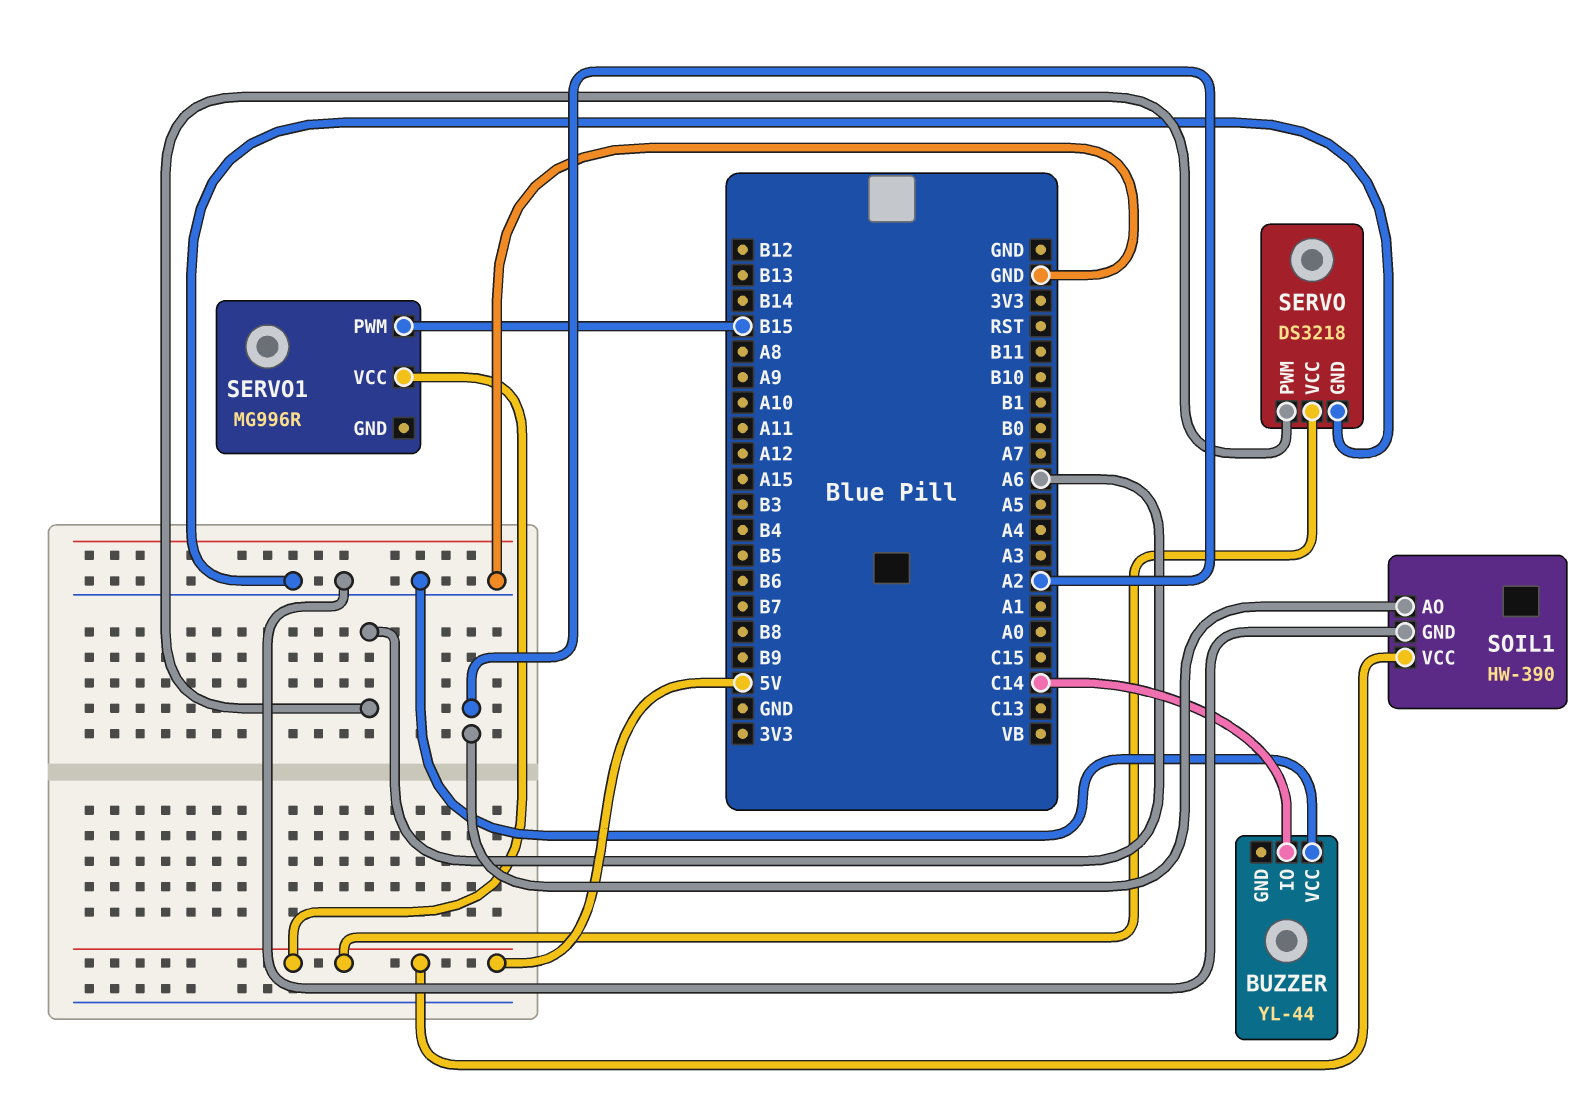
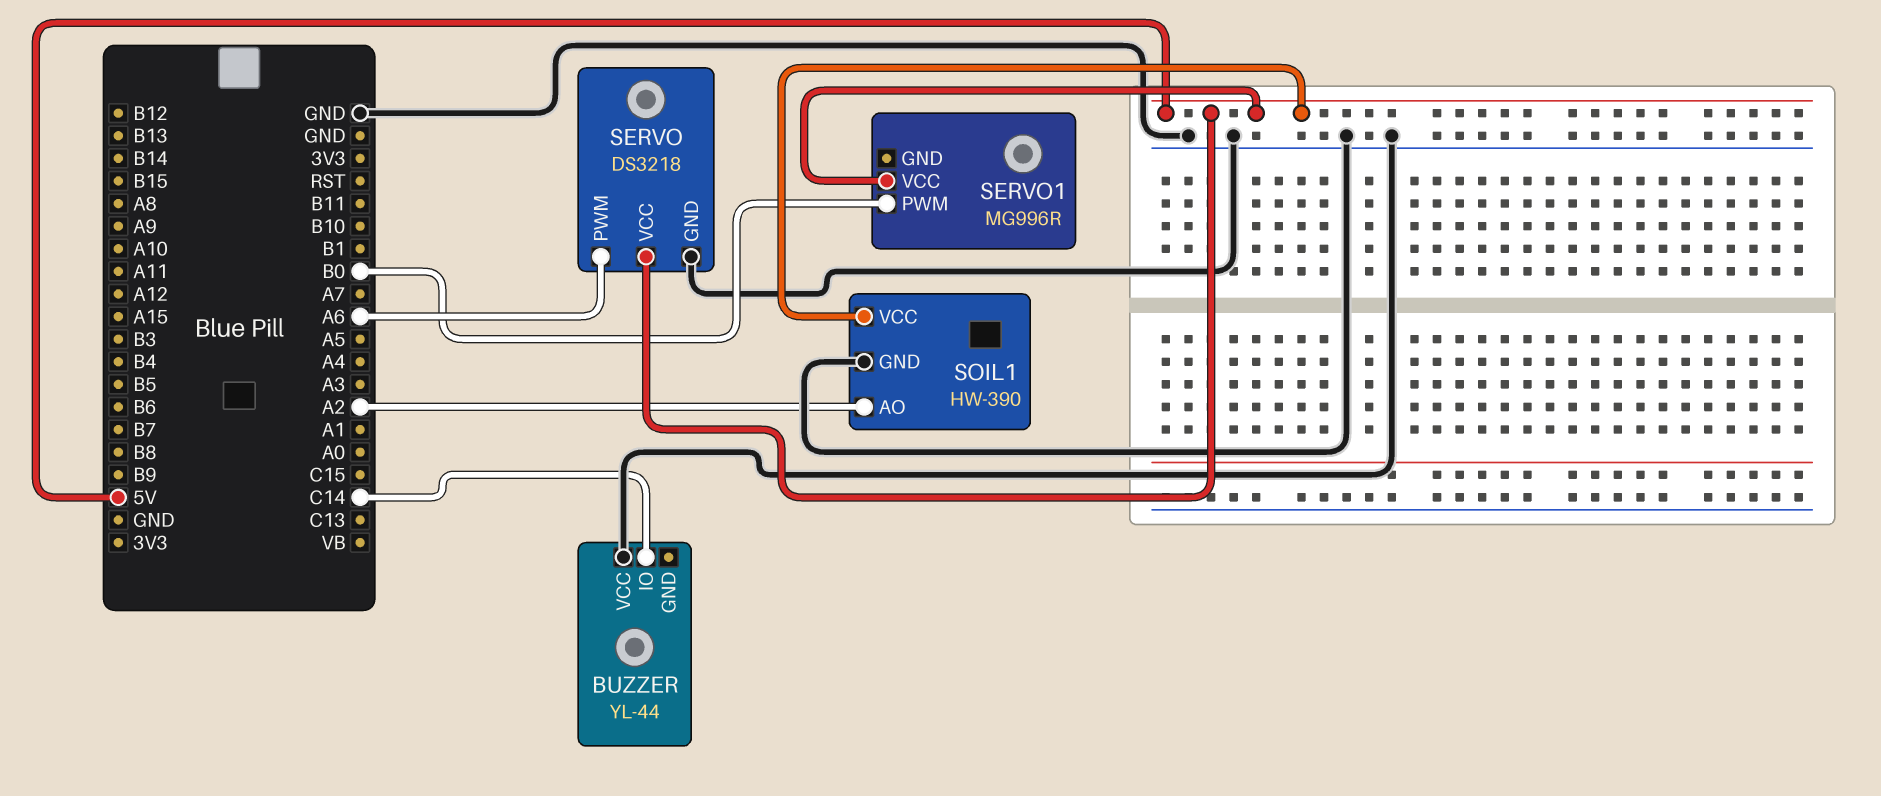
SERVO1 pin PWM: B15 -> B0

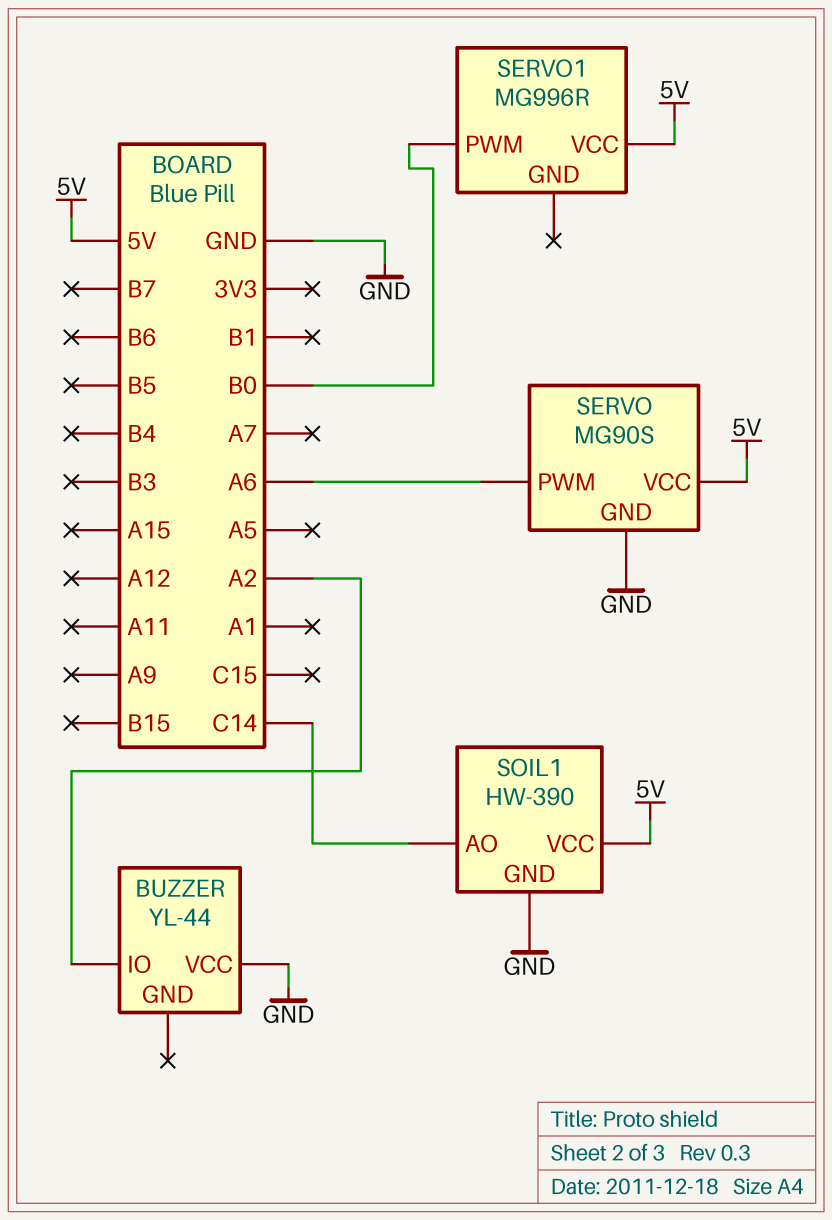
BUZZER pin IO: C14 -> A2
SERVO: DS3218 -> MG90S
SOIL1 pin AO: A2 -> C14

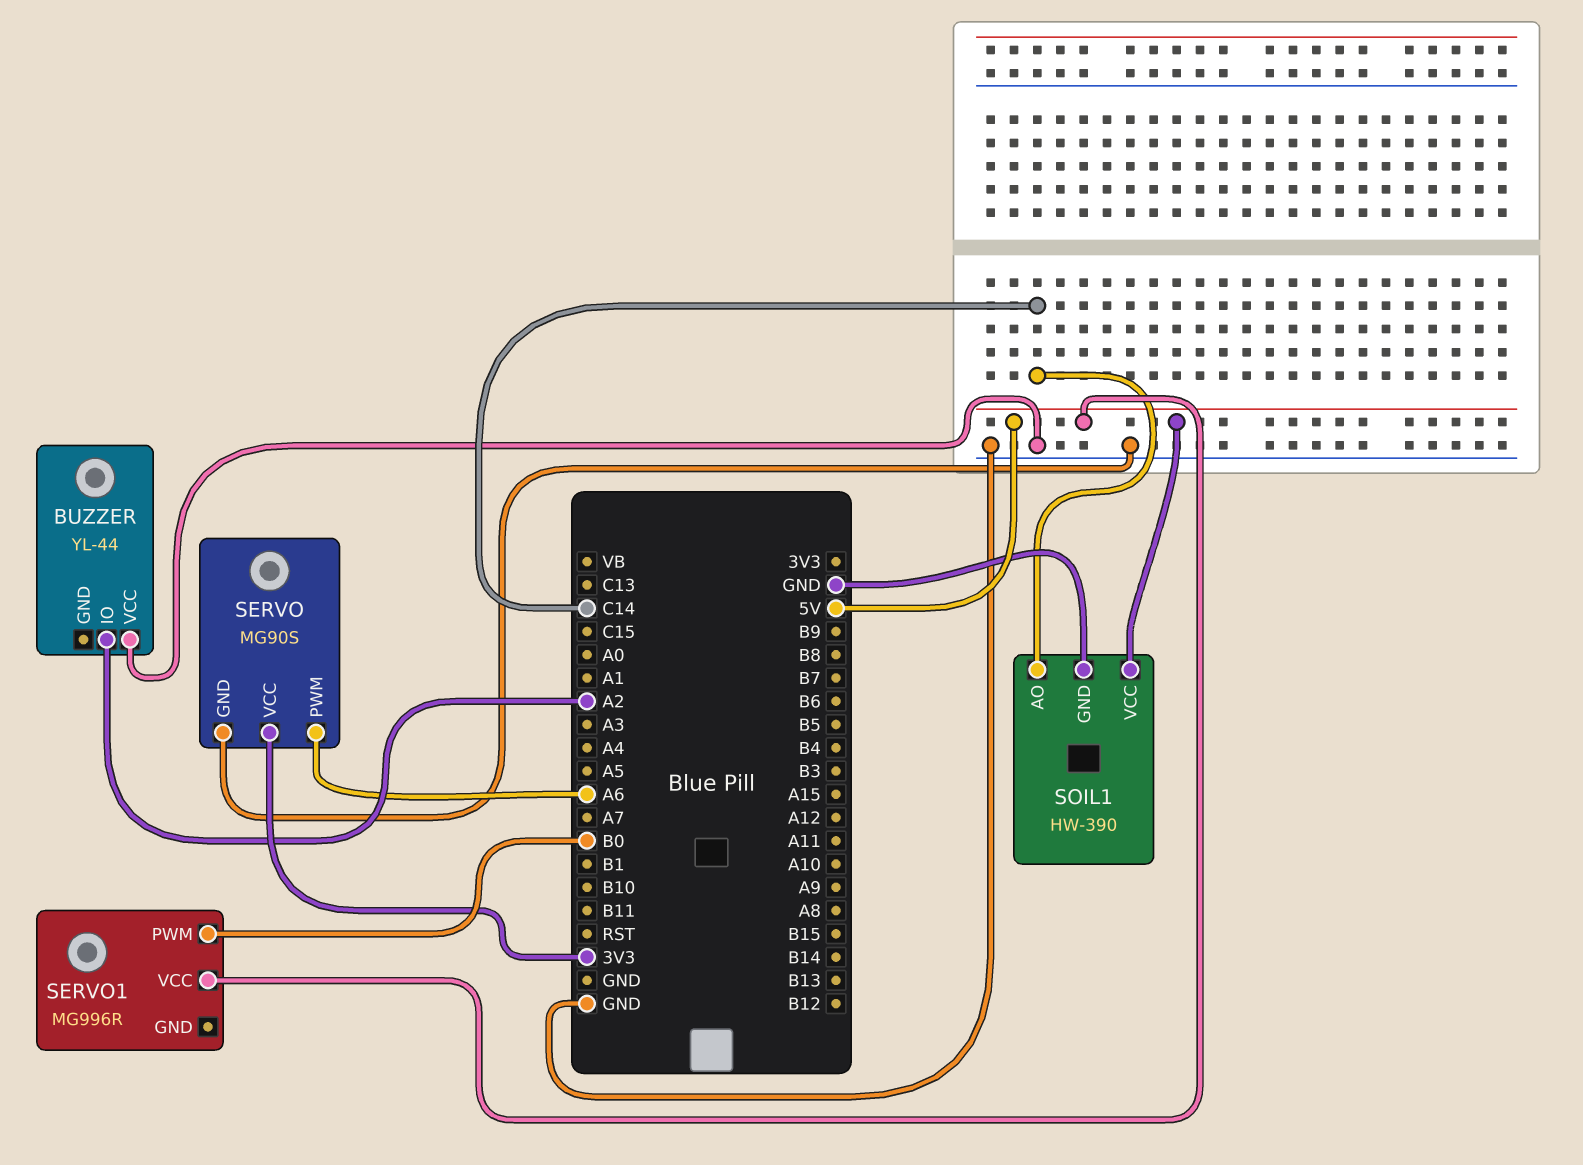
SERVO pin VCC: 5V -> 3V3

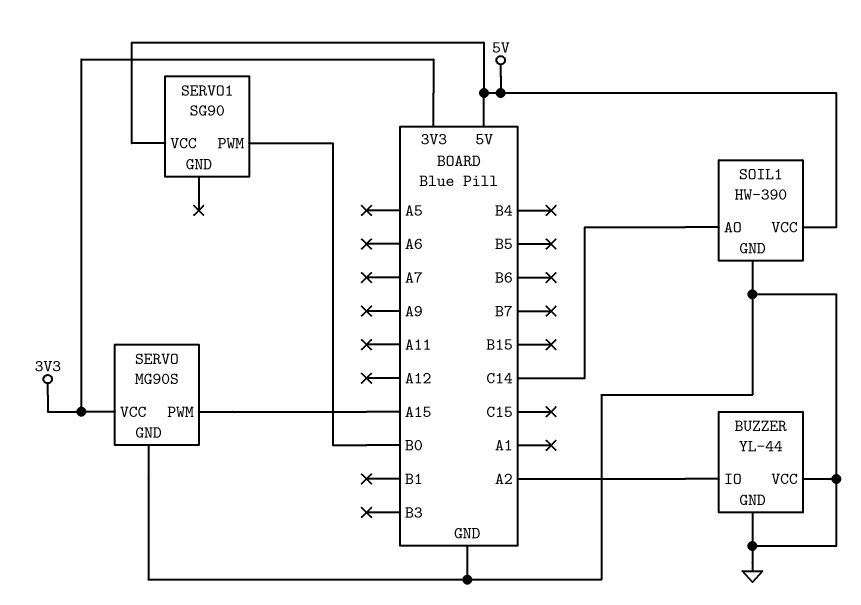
BUZZER pin GND: none -> GND
SERVO pin PWM: A6 -> A15
SERVO1: MG996R -> SG90

